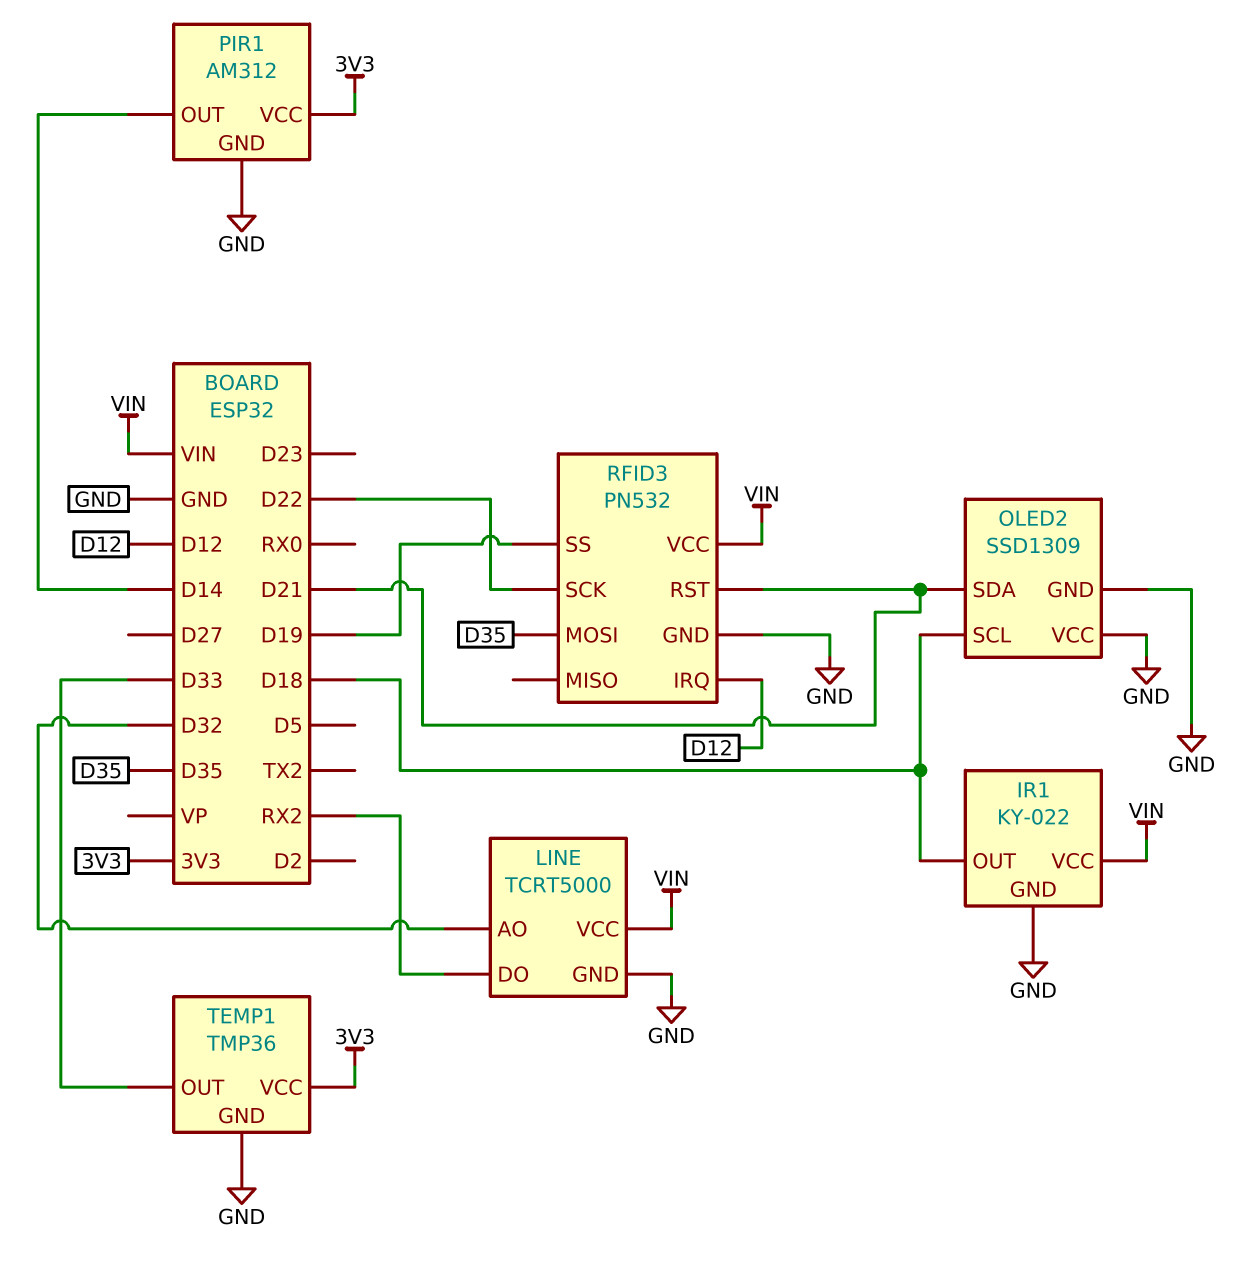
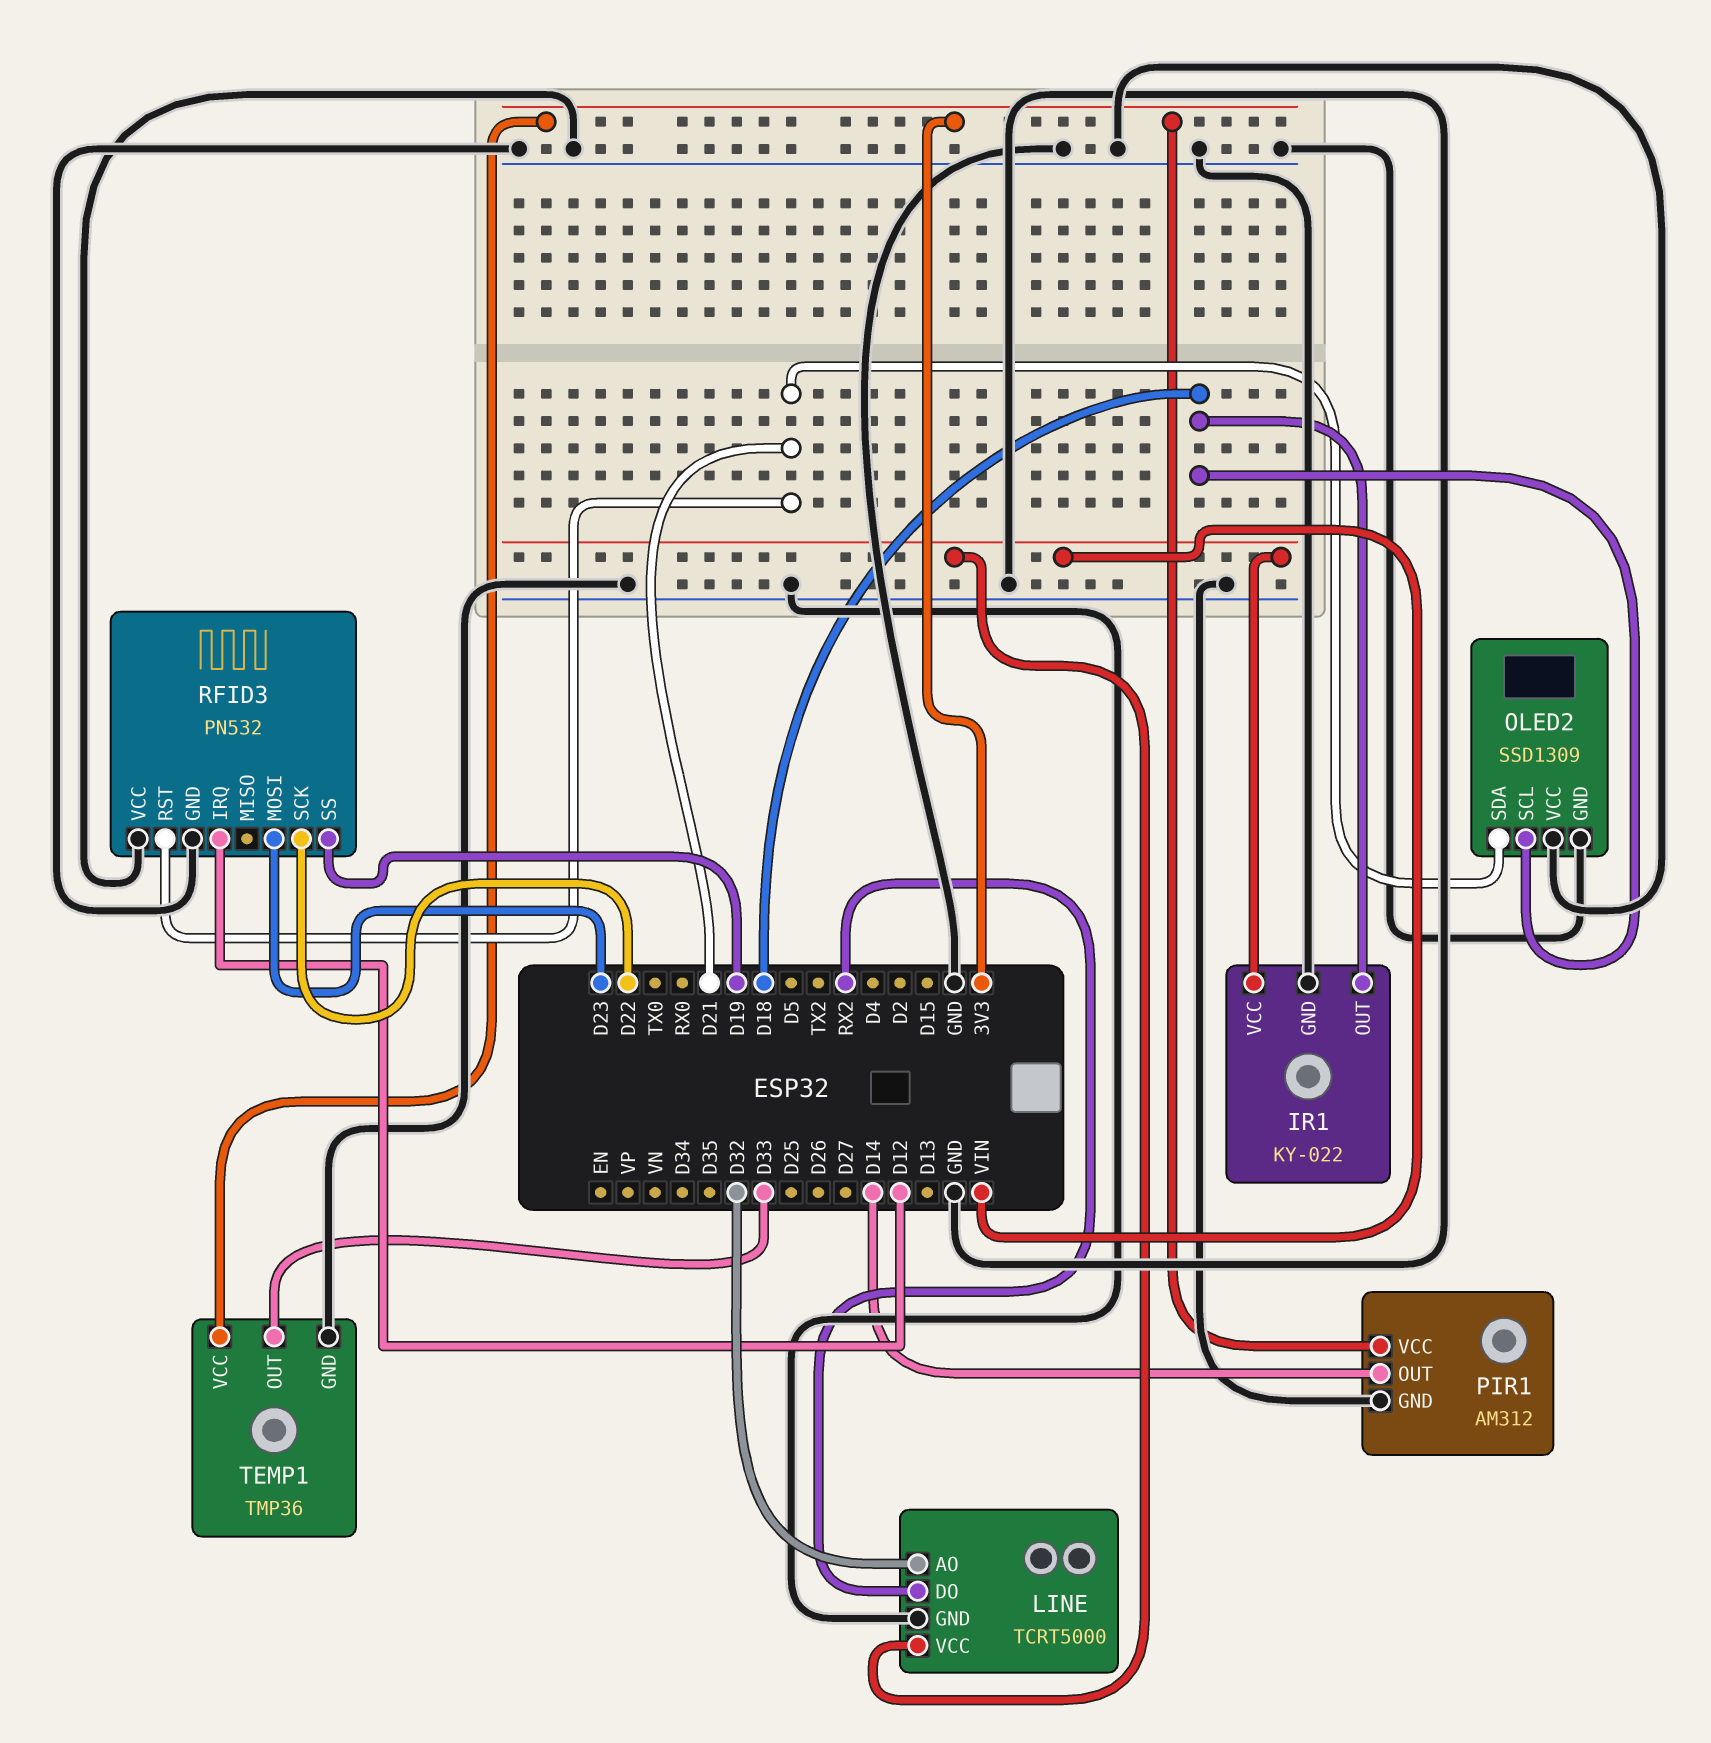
RFID3 pin MOSI: D35 -> D23
RFID3 pin VCC: VIN -> GND

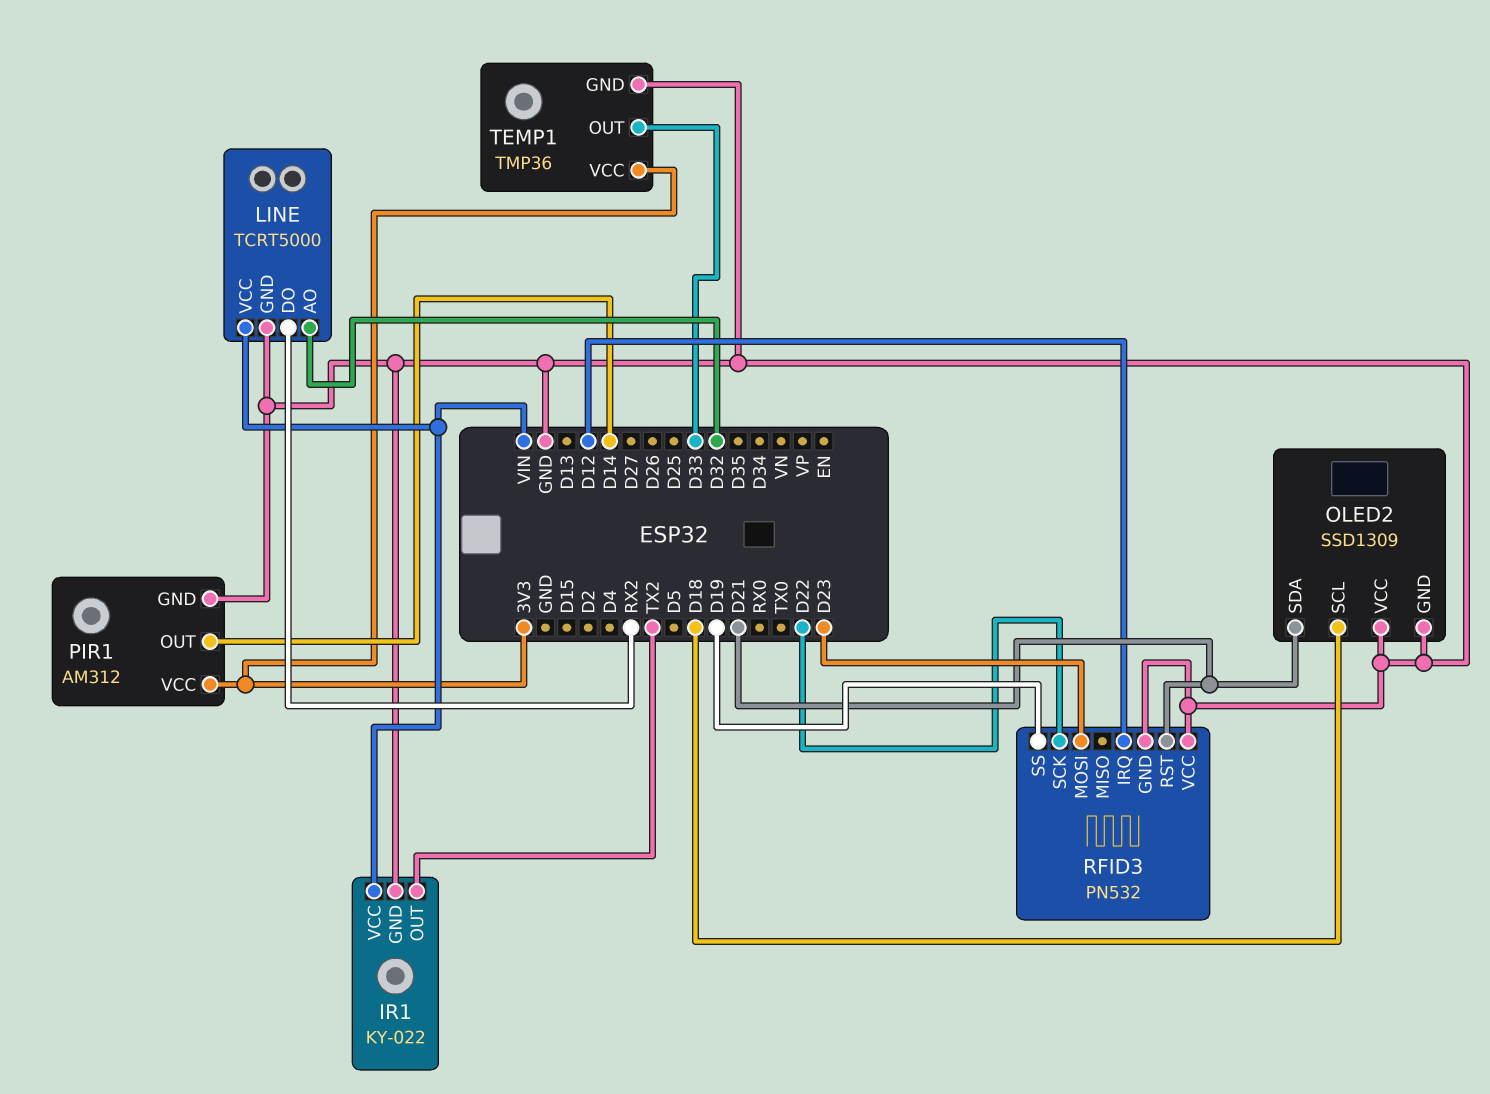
IR1 pin OUT: D18 -> TX2

